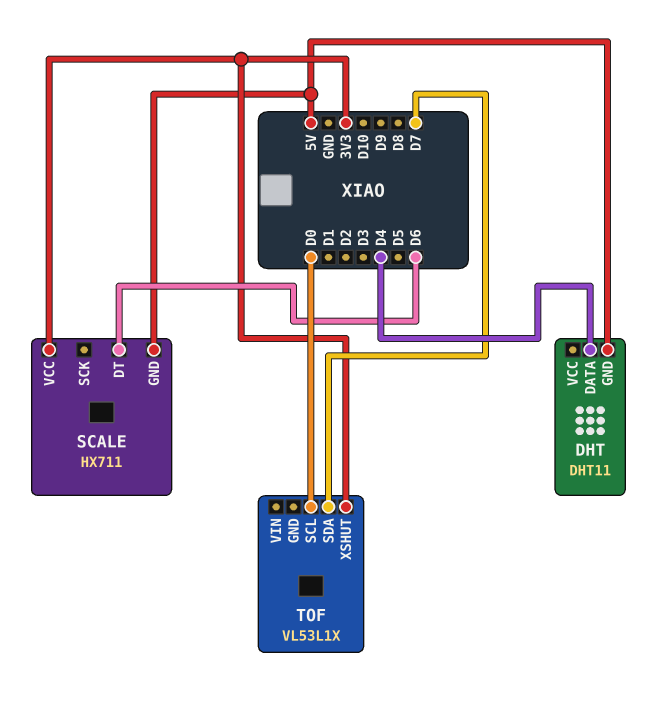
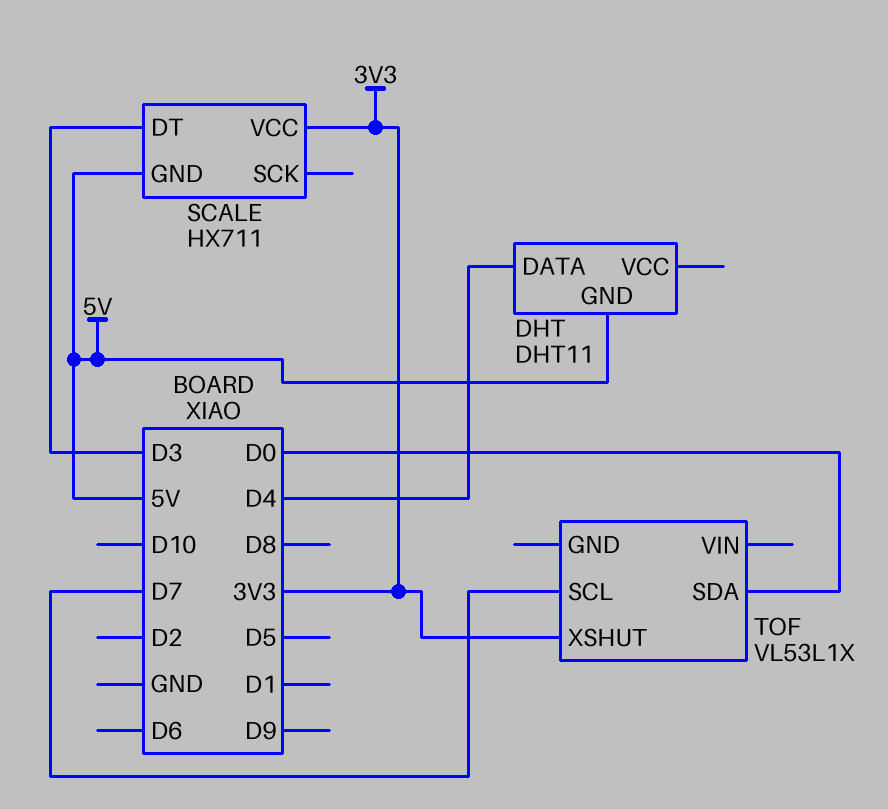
SCALE pin DT: D6 -> D3
TOF pin SCL: D0 -> D7
TOF pin SDA: D7 -> D0

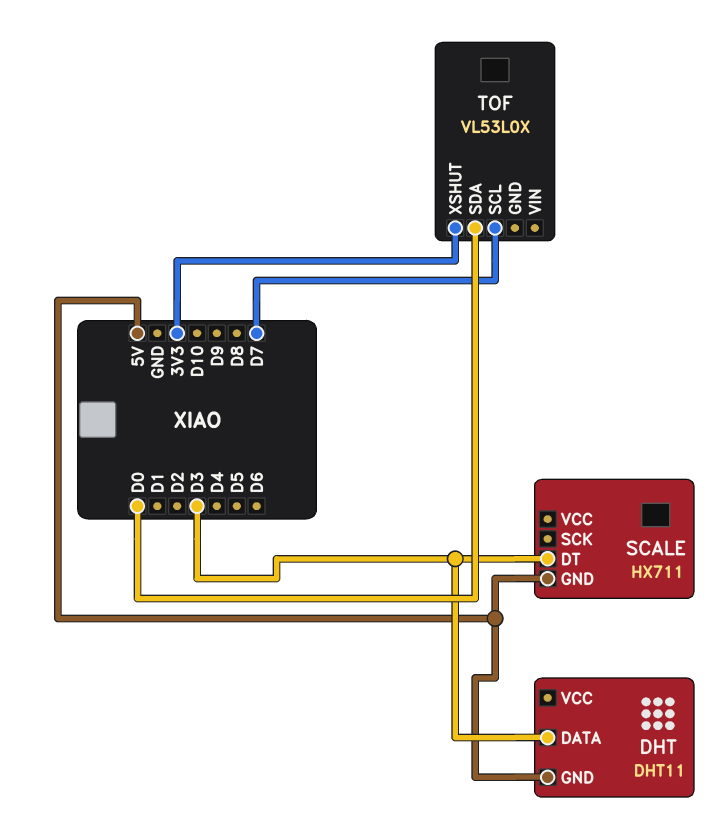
DHT pin DATA: D4 -> D3
SCALE pin VCC: 3V3 -> none
TOF: VL53L1X -> VL53L0X

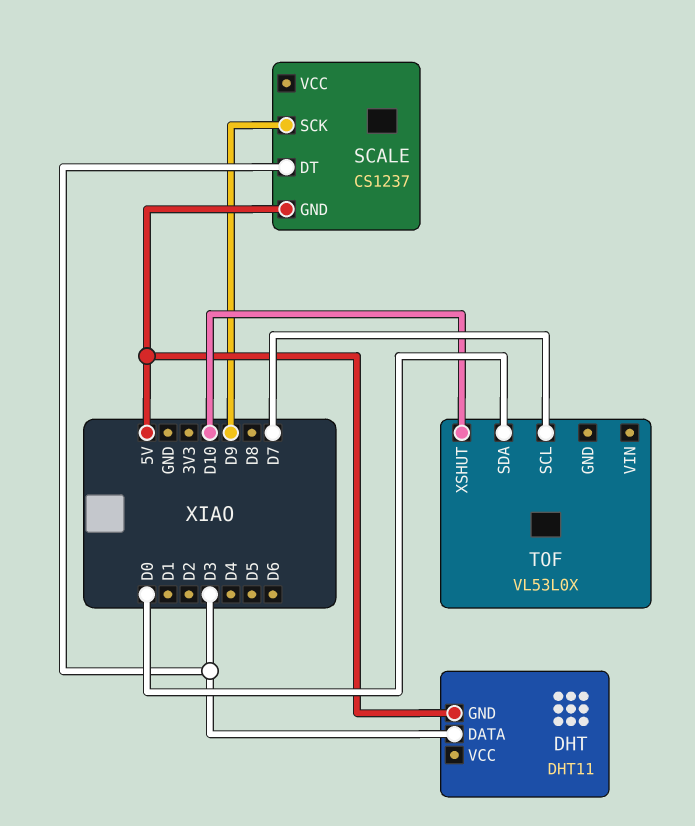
SCALE: HX711 -> CS1237
SCALE pin SCK: none -> D9
TOF pin XSHUT: 3V3 -> D10

